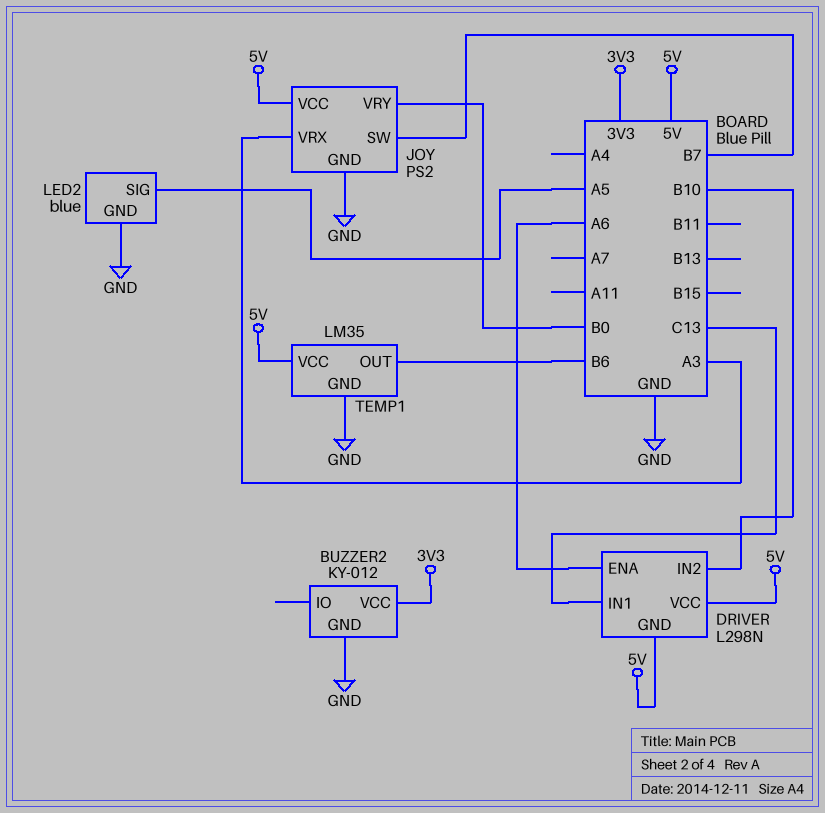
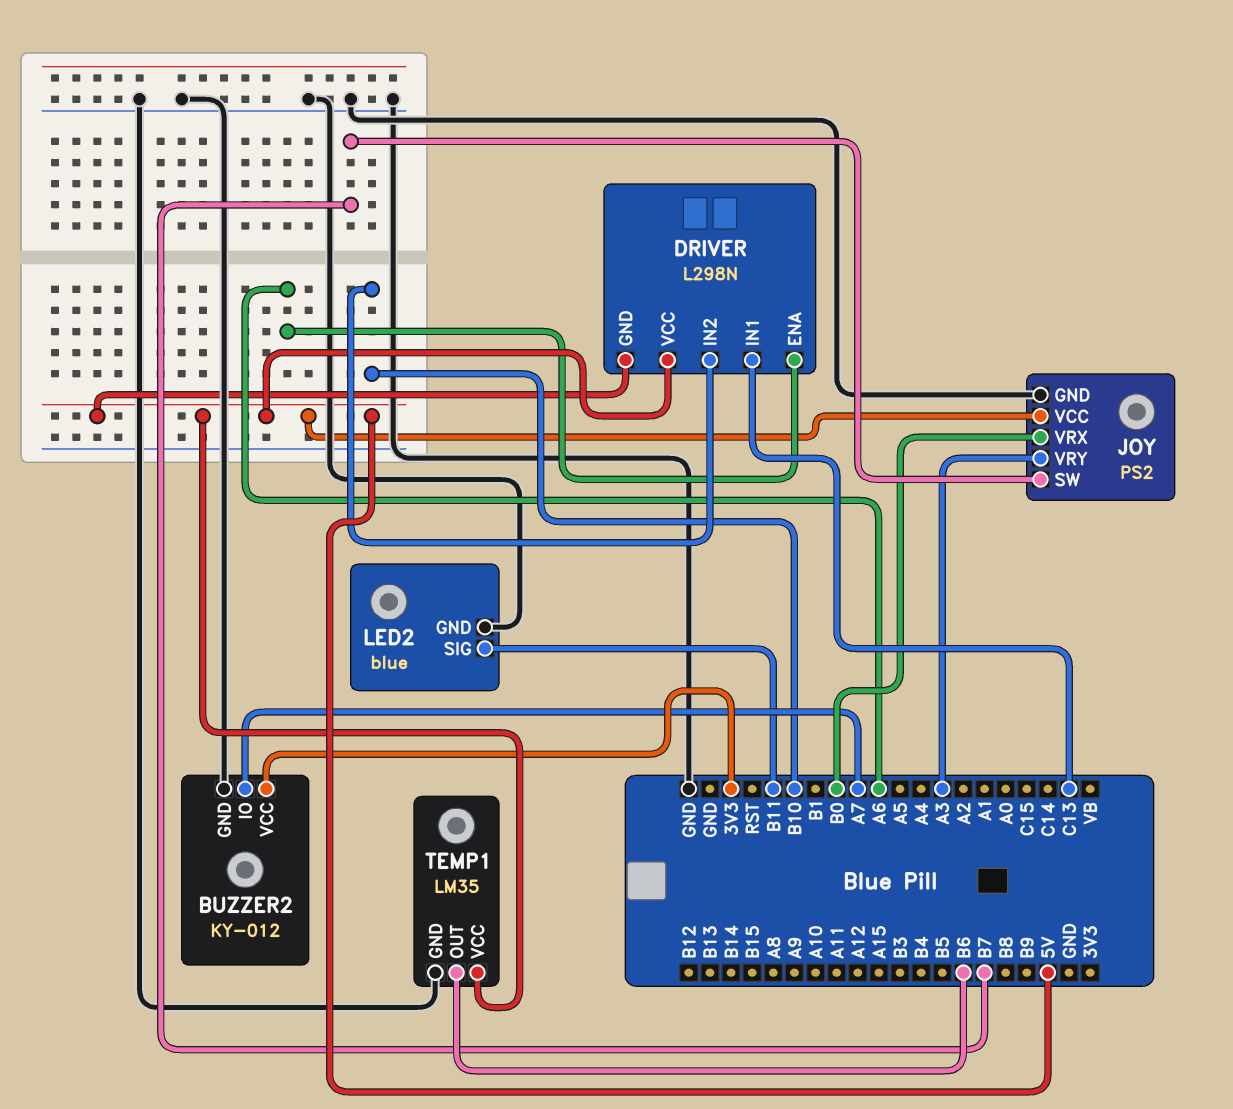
BUZZER2 pin IO: none -> A7
JOY pin VRX: A3 -> B0
JOY pin VRY: B0 -> A3
LED2 pin SIG: A5 -> B11

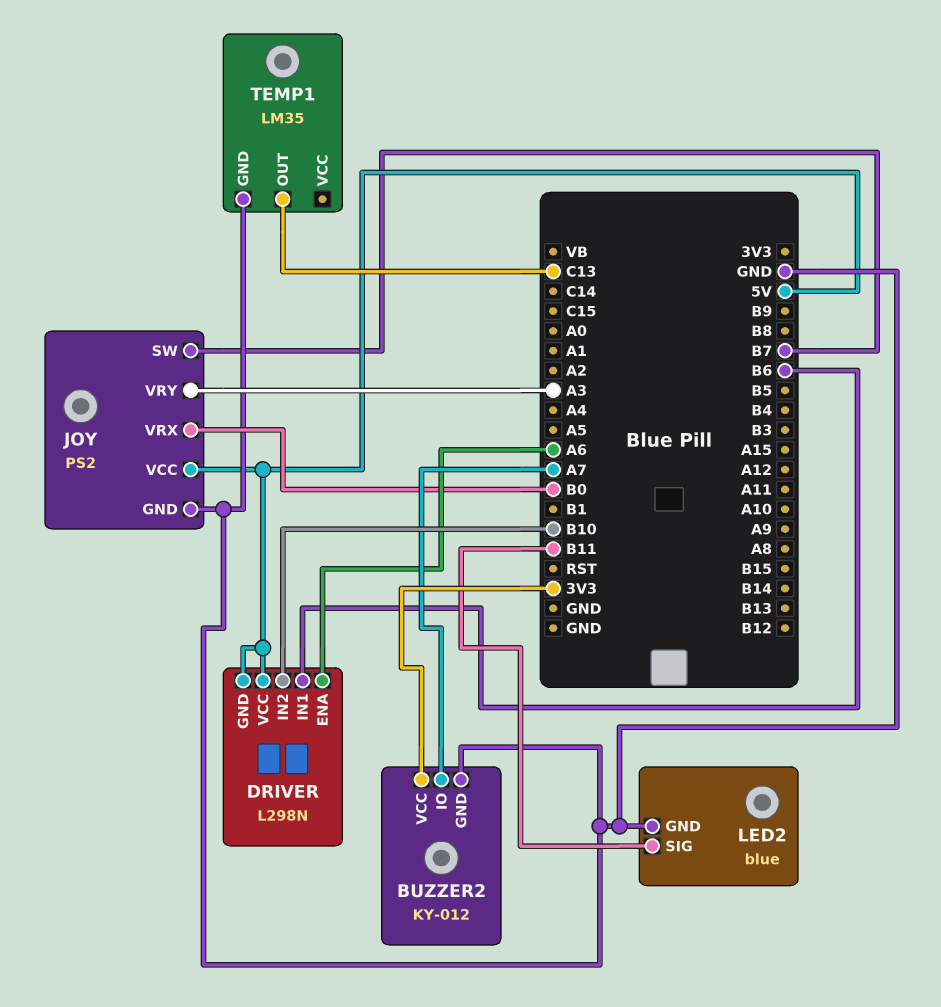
DRIVER pin IN1: C13 -> B6
TEMP1 pin OUT: B6 -> C13
TEMP1 pin VCC: 5V -> none

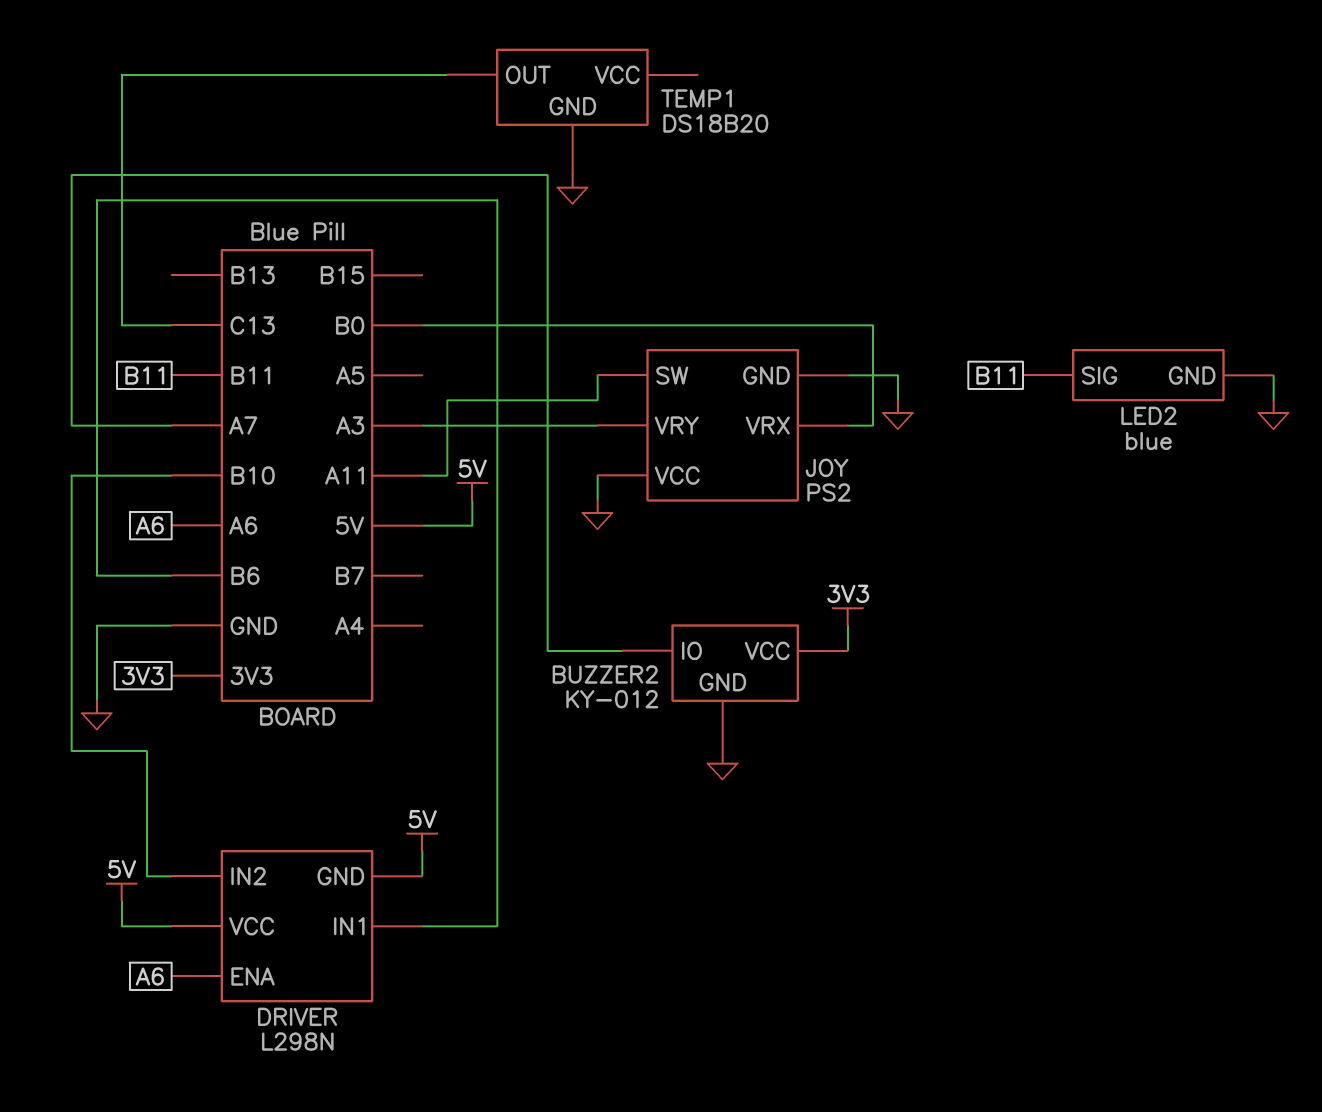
JOY pin SW: B7 -> A11
JOY pin VCC: 5V -> GND
TEMP1: LM35 -> DS18B20

